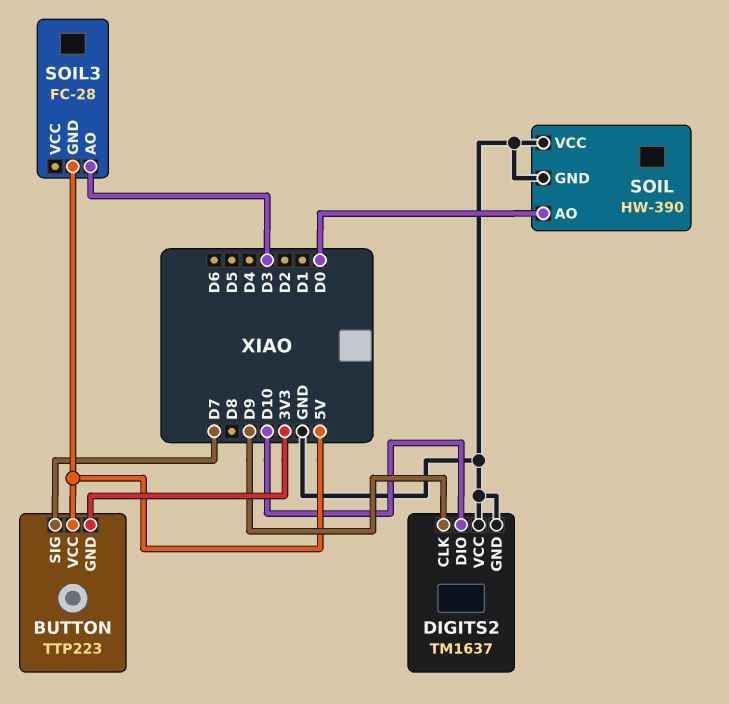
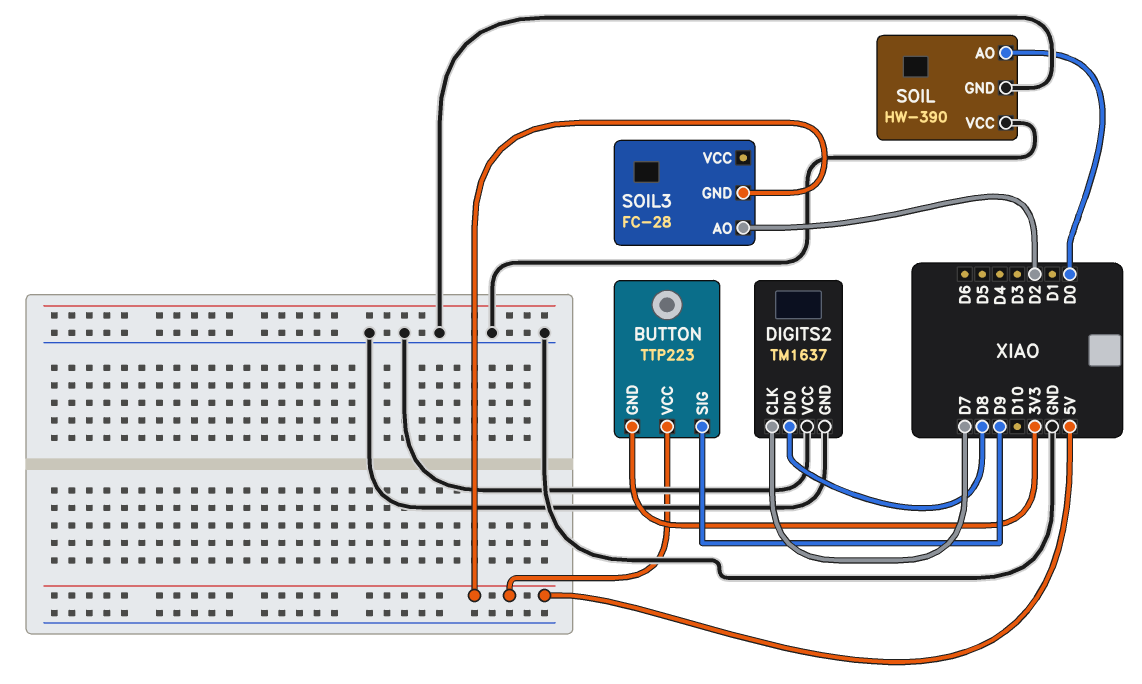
BUTTON pin SIG: D7 -> D9
DIGITS2 pin CLK: D9 -> D7
DIGITS2 pin DIO: D10 -> D8
SOIL3 pin AO: D3 -> D2

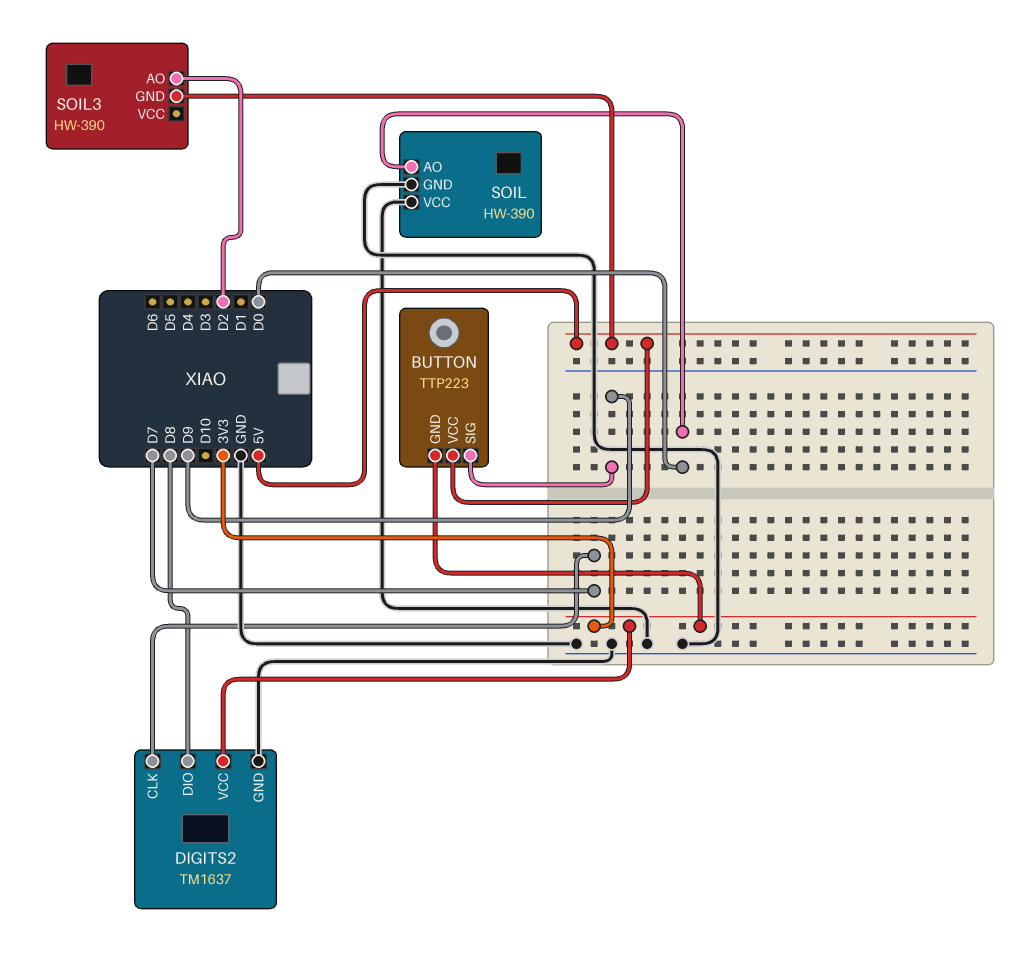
DIGITS2 pin VCC: GND -> 3V3
SOIL3: FC-28 -> HW-390

